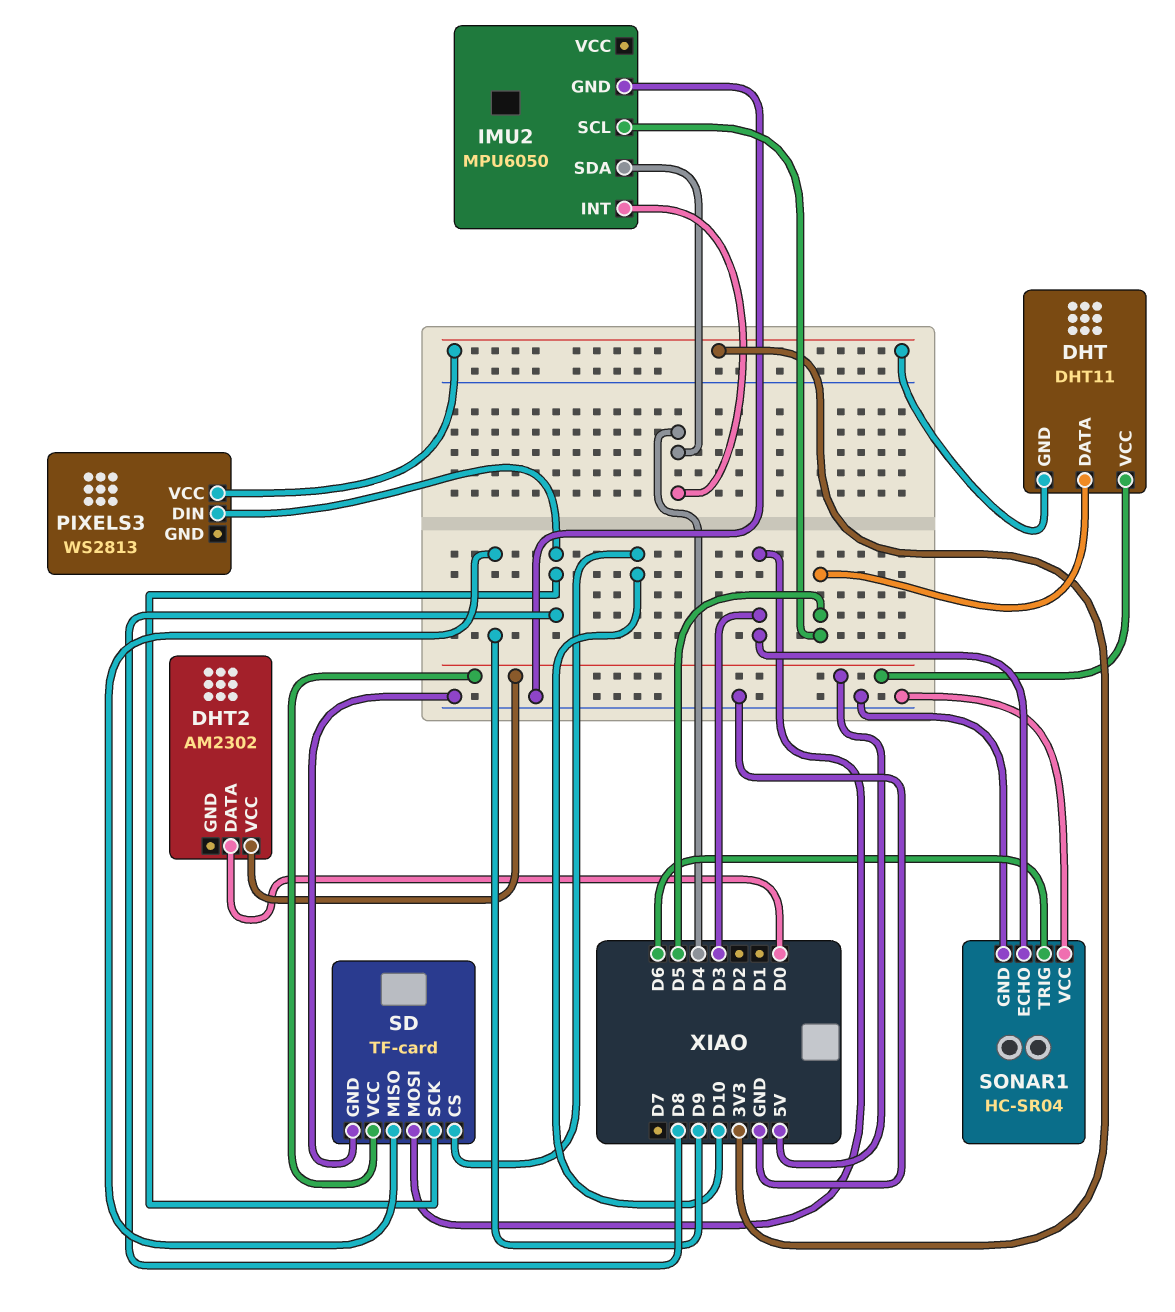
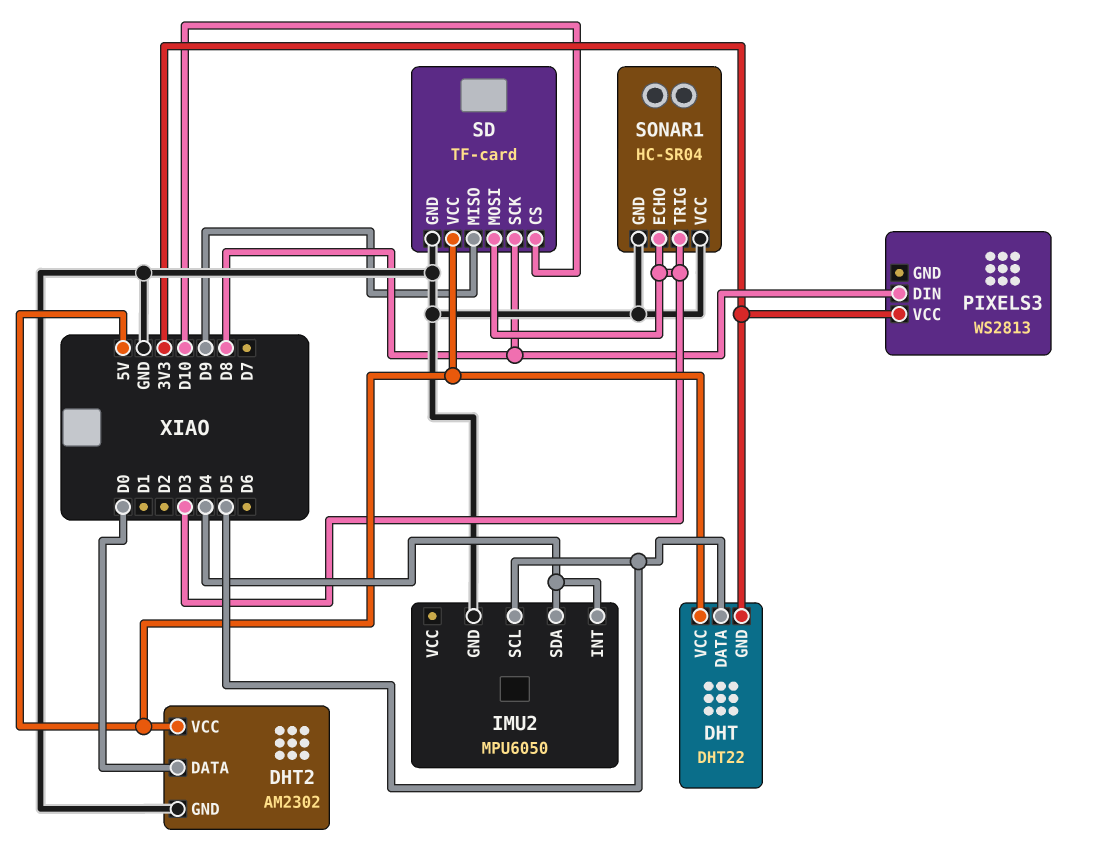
DHT: DHT11 -> DHT22
DHT2 pin GND: none -> GND
SONAR1 pin TRIG: D6 -> D3

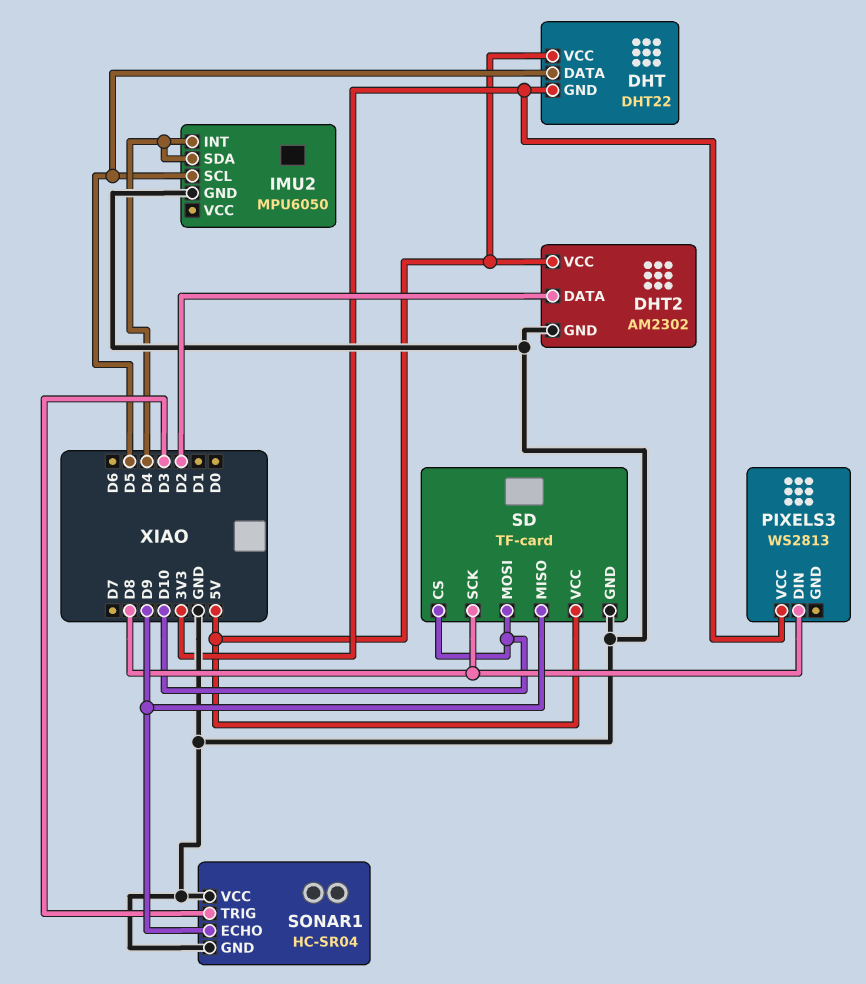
DHT2 pin DATA: D0 -> D2
SD pin MOSI: D3 -> D10
SONAR1 pin ECHO: D3 -> D9

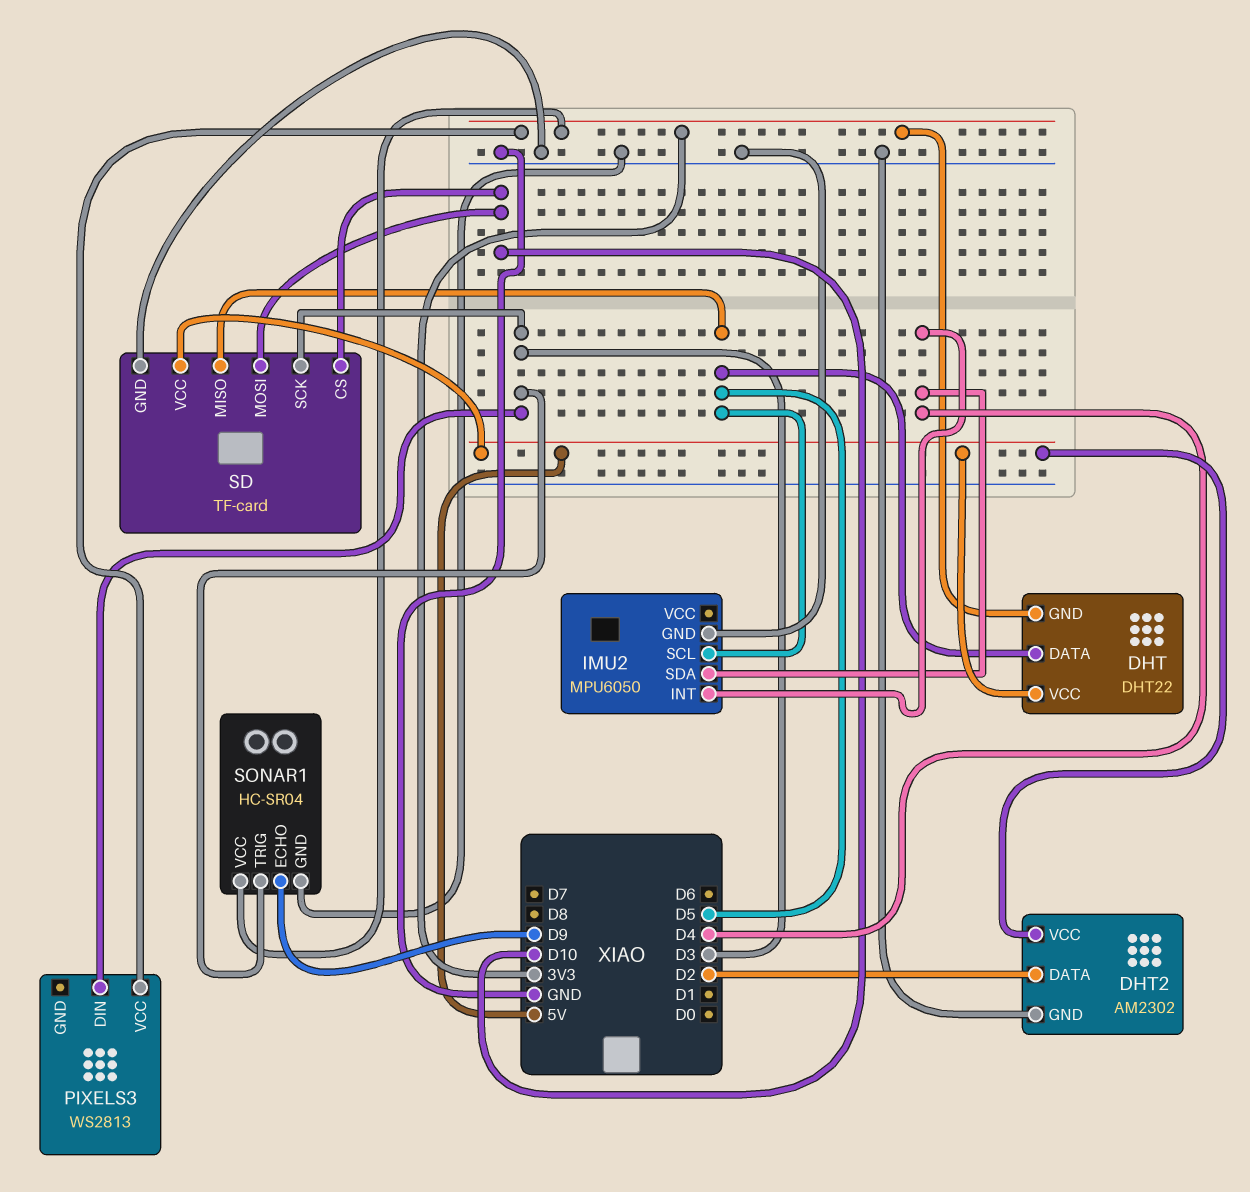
PIXELS3 pin DIN: D8 -> D3
SD pin MISO: D9 -> D5
SD pin SCK: D8 -> D3
SONAR1 pin VCC: GND -> 3V3

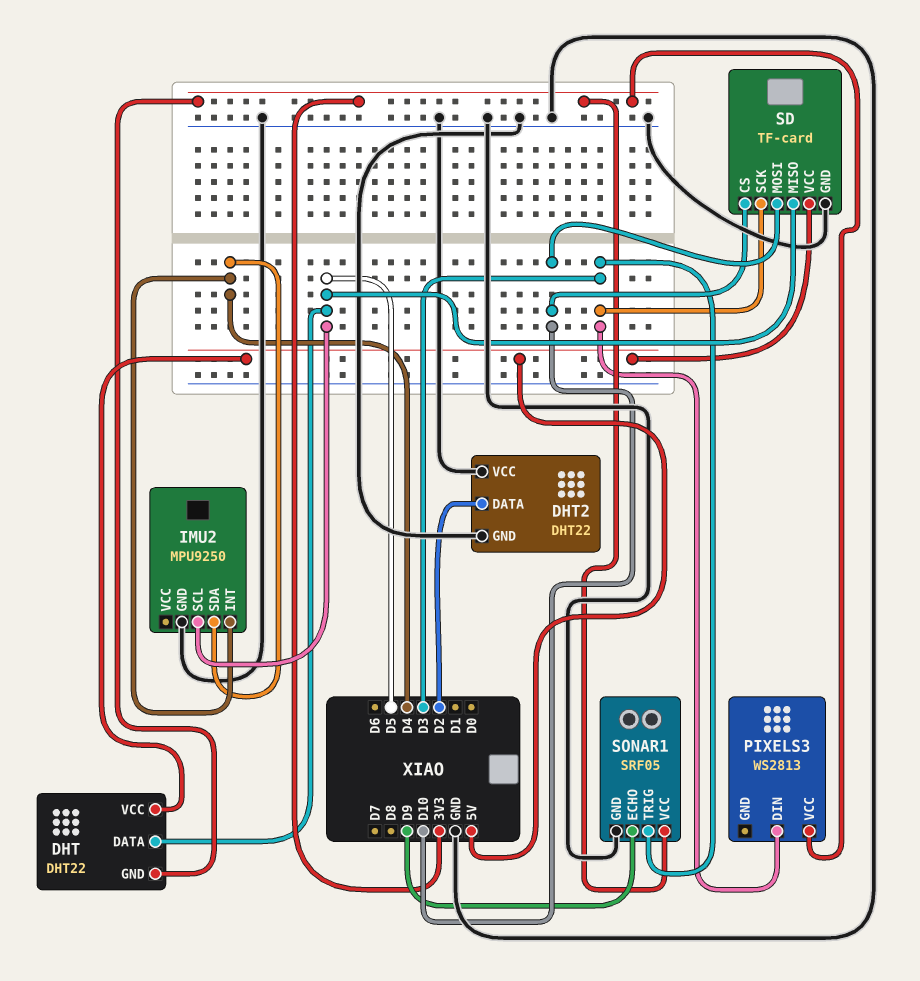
DHT2: AM2302 -> DHT22
DHT2 pin VCC: 5V -> GND
IMU2: MPU6050 -> MPU9250
SONAR1: HC-SR04 -> SRF05

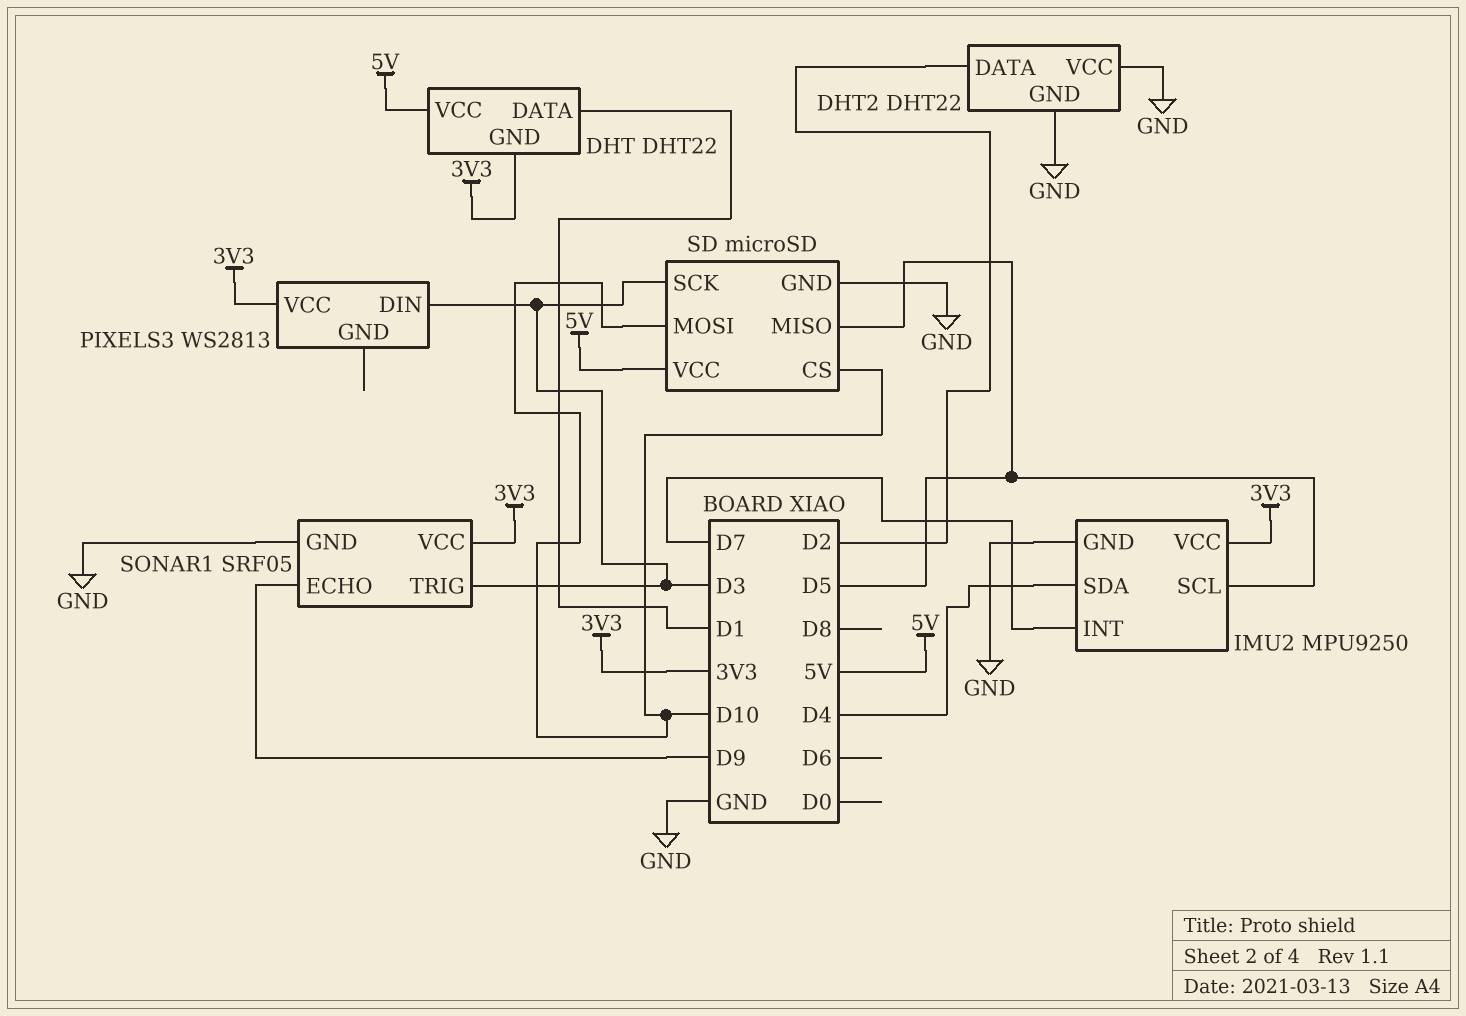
DHT pin DATA: D5 -> D1
IMU2 pin INT: D4 -> D7
IMU2 pin VCC: none -> 3V3
SD: TF-card -> microSD

